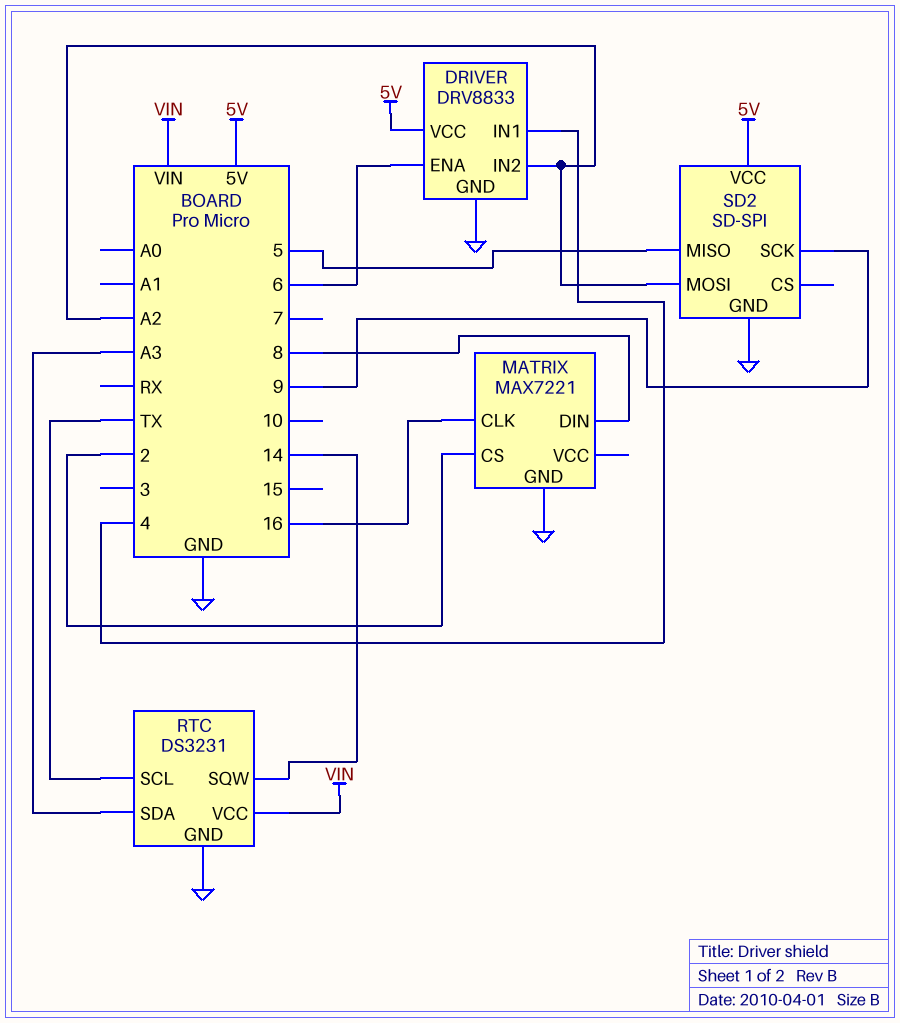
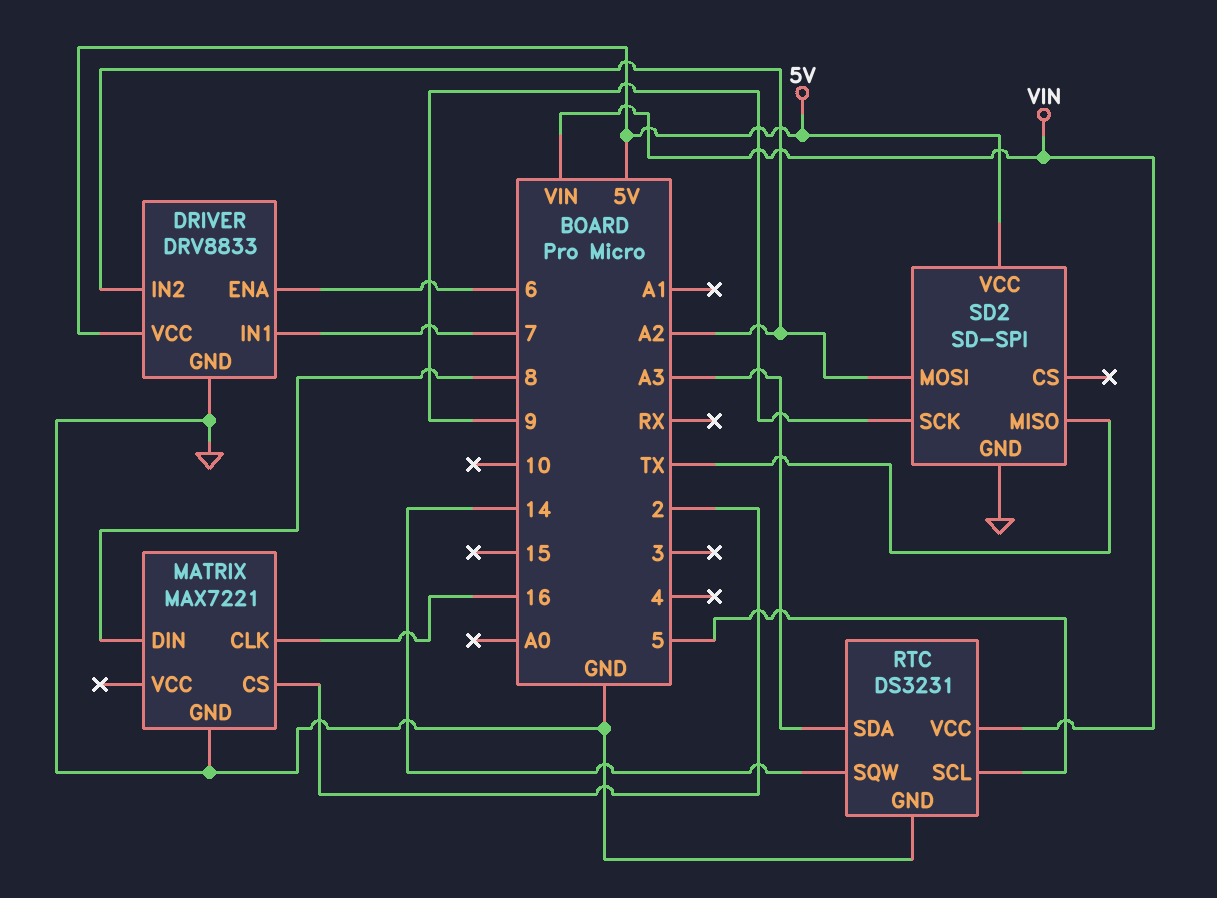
DRIVER pin IN1: 4 -> 7
RTC pin SCL: TX -> 5
SD2 pin MISO: 5 -> TX

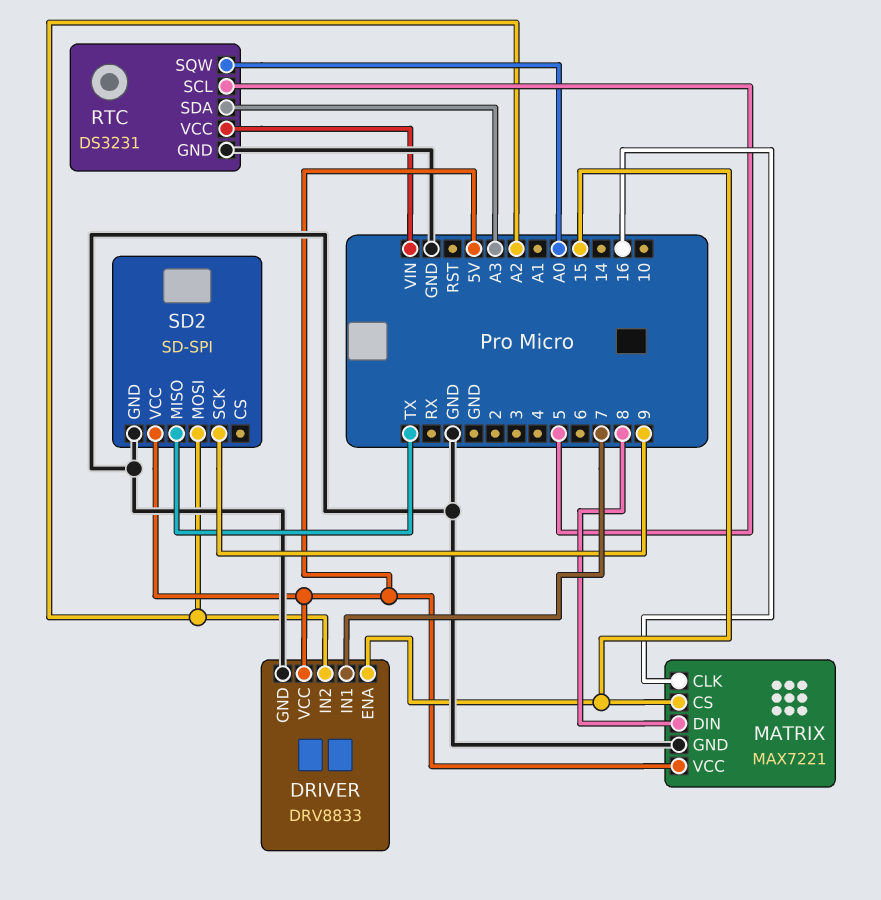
DRIVER pin ENA: 6 -> 15
MATRIX pin CS: 2 -> 15
MATRIX pin VCC: none -> 5V
RTC pin SQW: 14 -> A0

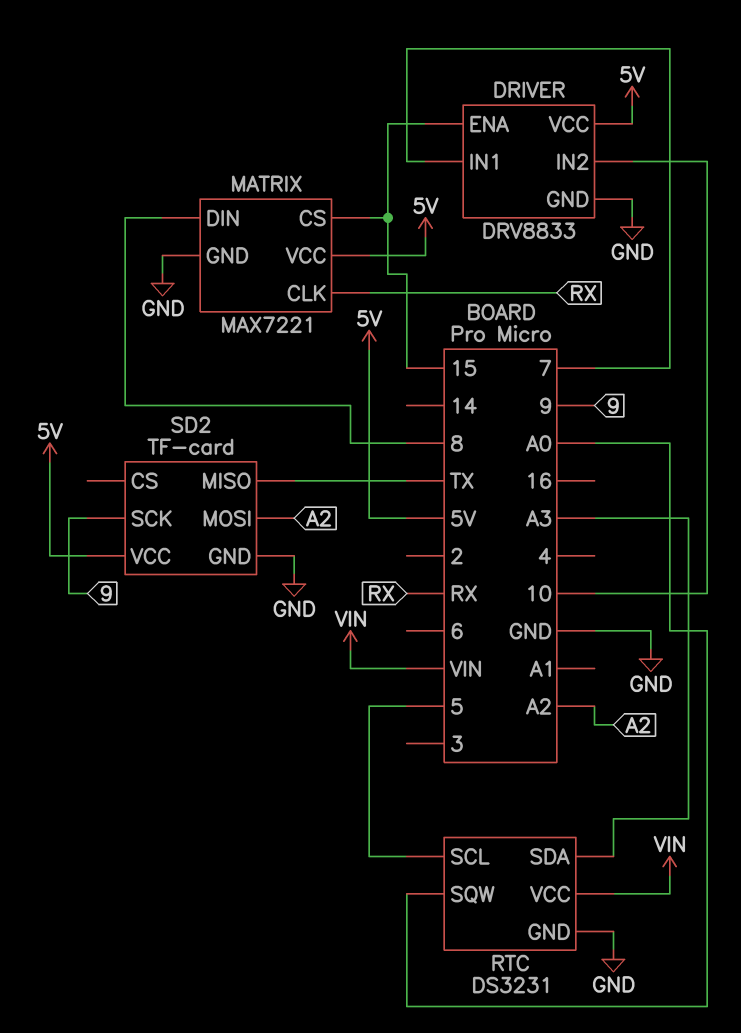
DRIVER pin IN2: A2 -> 10
MATRIX pin CLK: 16 -> RX
SD2: SD-SPI -> TF-card

